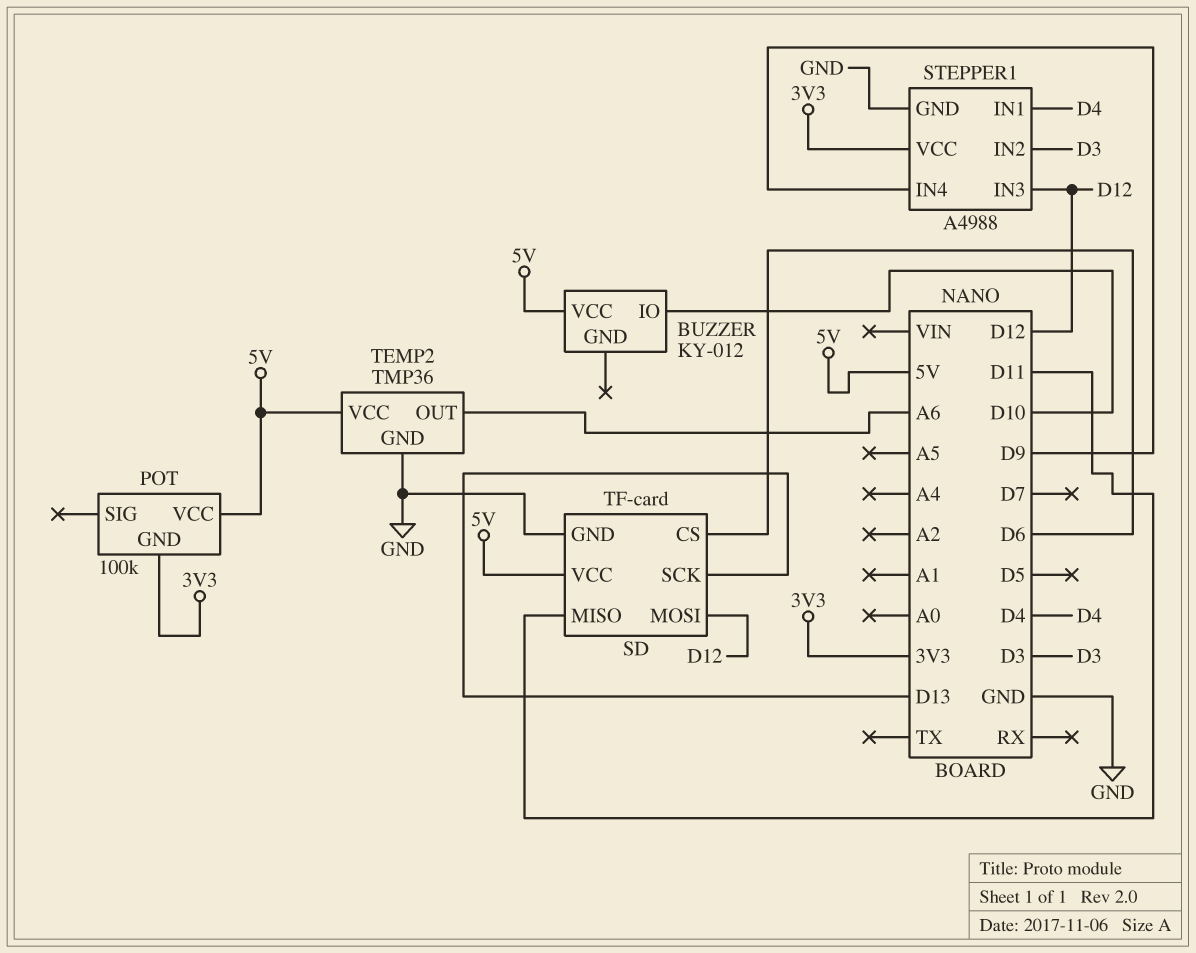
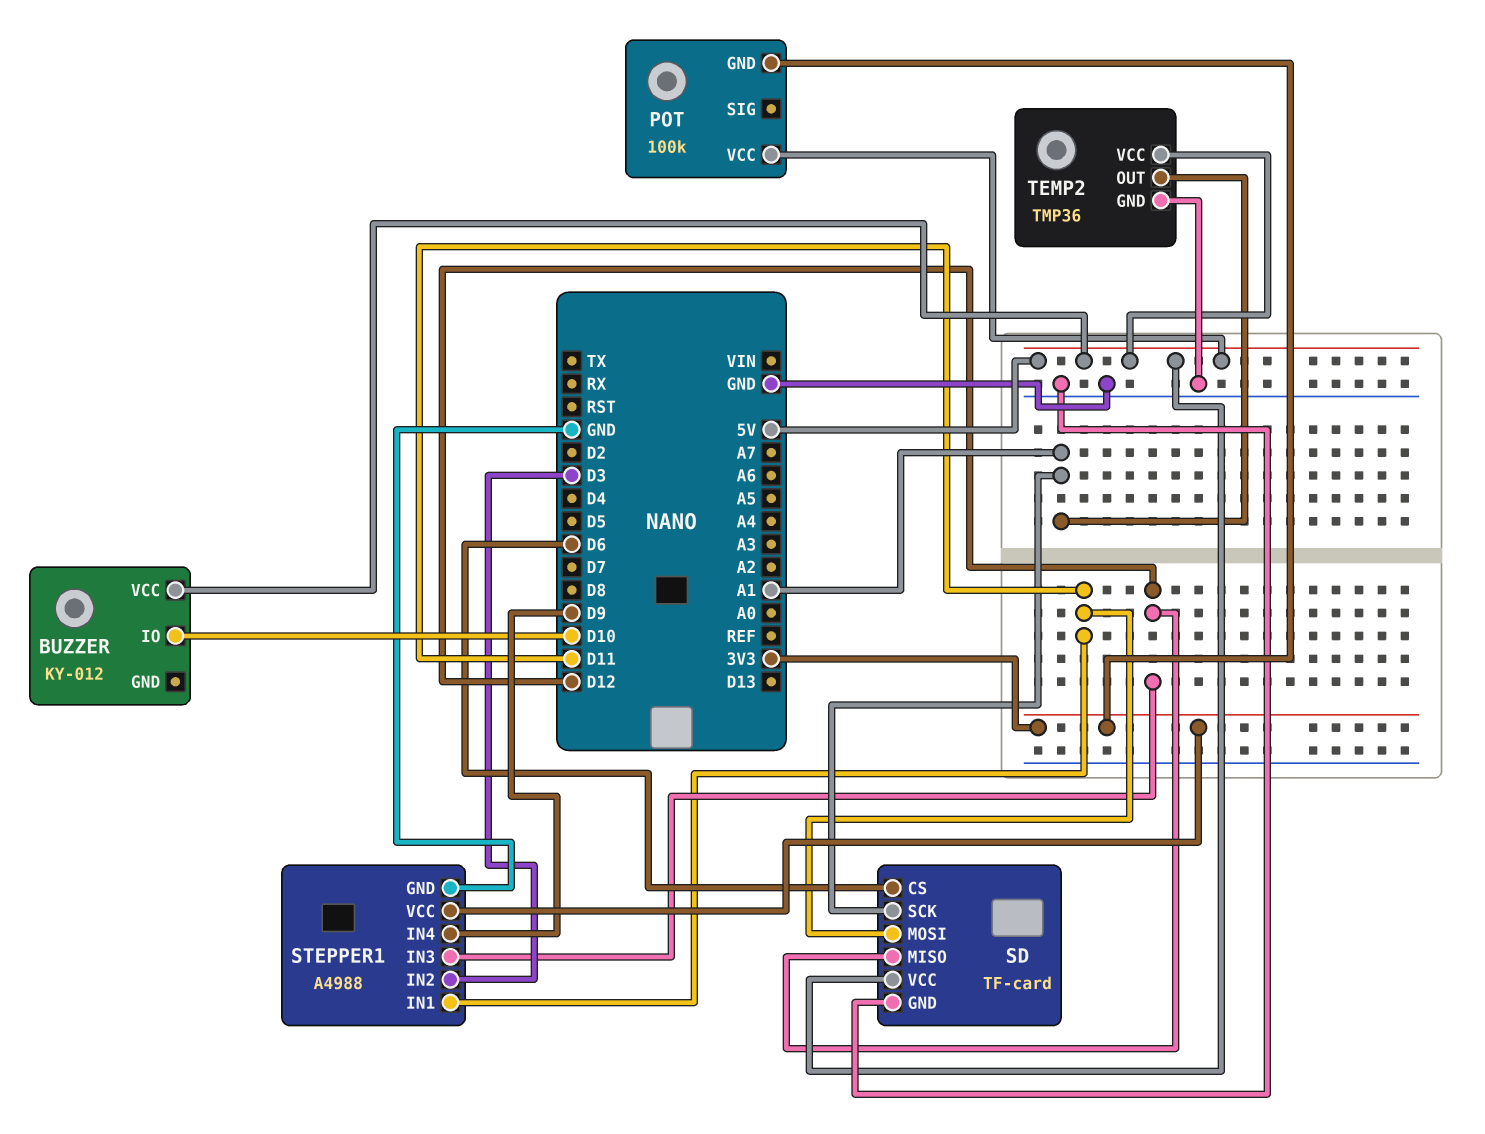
SD pin MISO: D11 -> D12
SD pin MOSI: D12 -> D11
SD pin SCK: D13 -> A1
STEPPER1 pin IN1: D4 -> D11
TEMP2 pin OUT: A6 -> A1

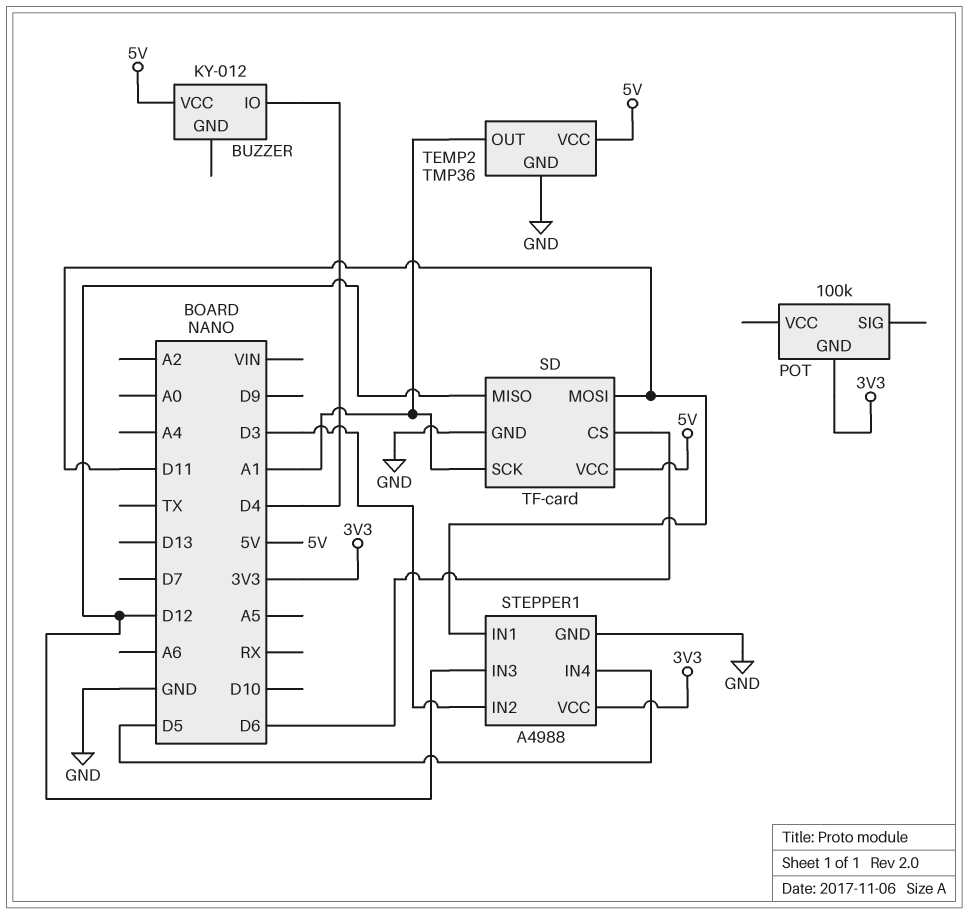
BUZZER pin IO: D10 -> D4
POT pin VCC: 5V -> none
STEPPER1 pin IN4: D9 -> D5

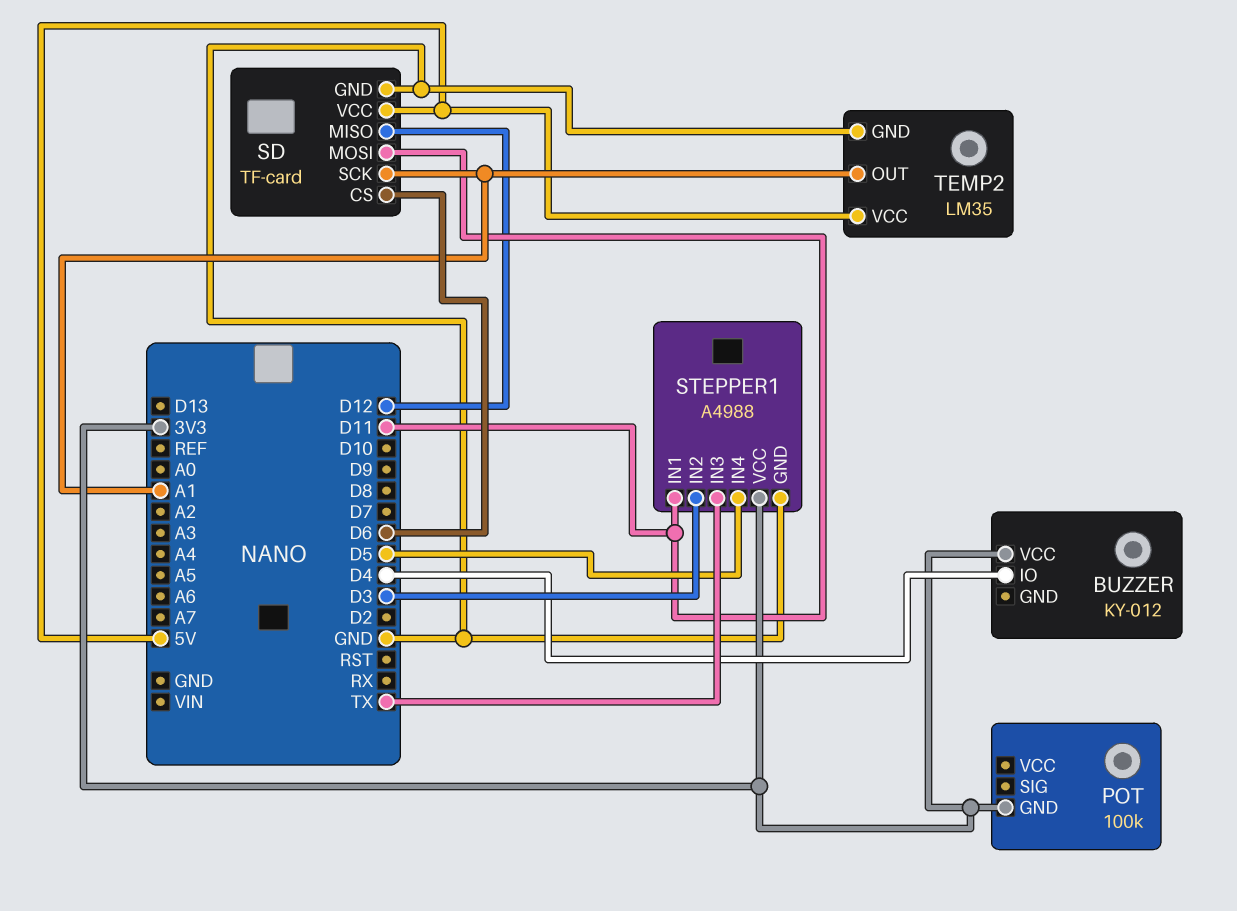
BUZZER pin VCC: 5V -> 3V3
STEPPER1 pin IN3: D12 -> TX
TEMP2: TMP36 -> LM35

